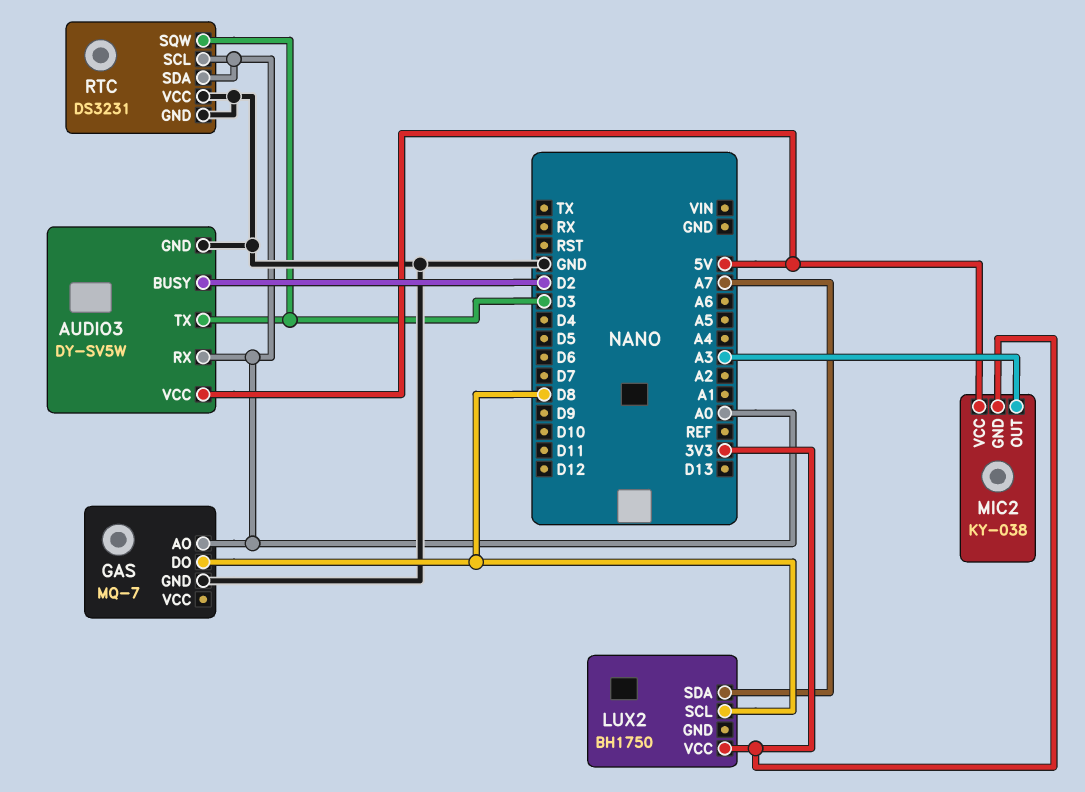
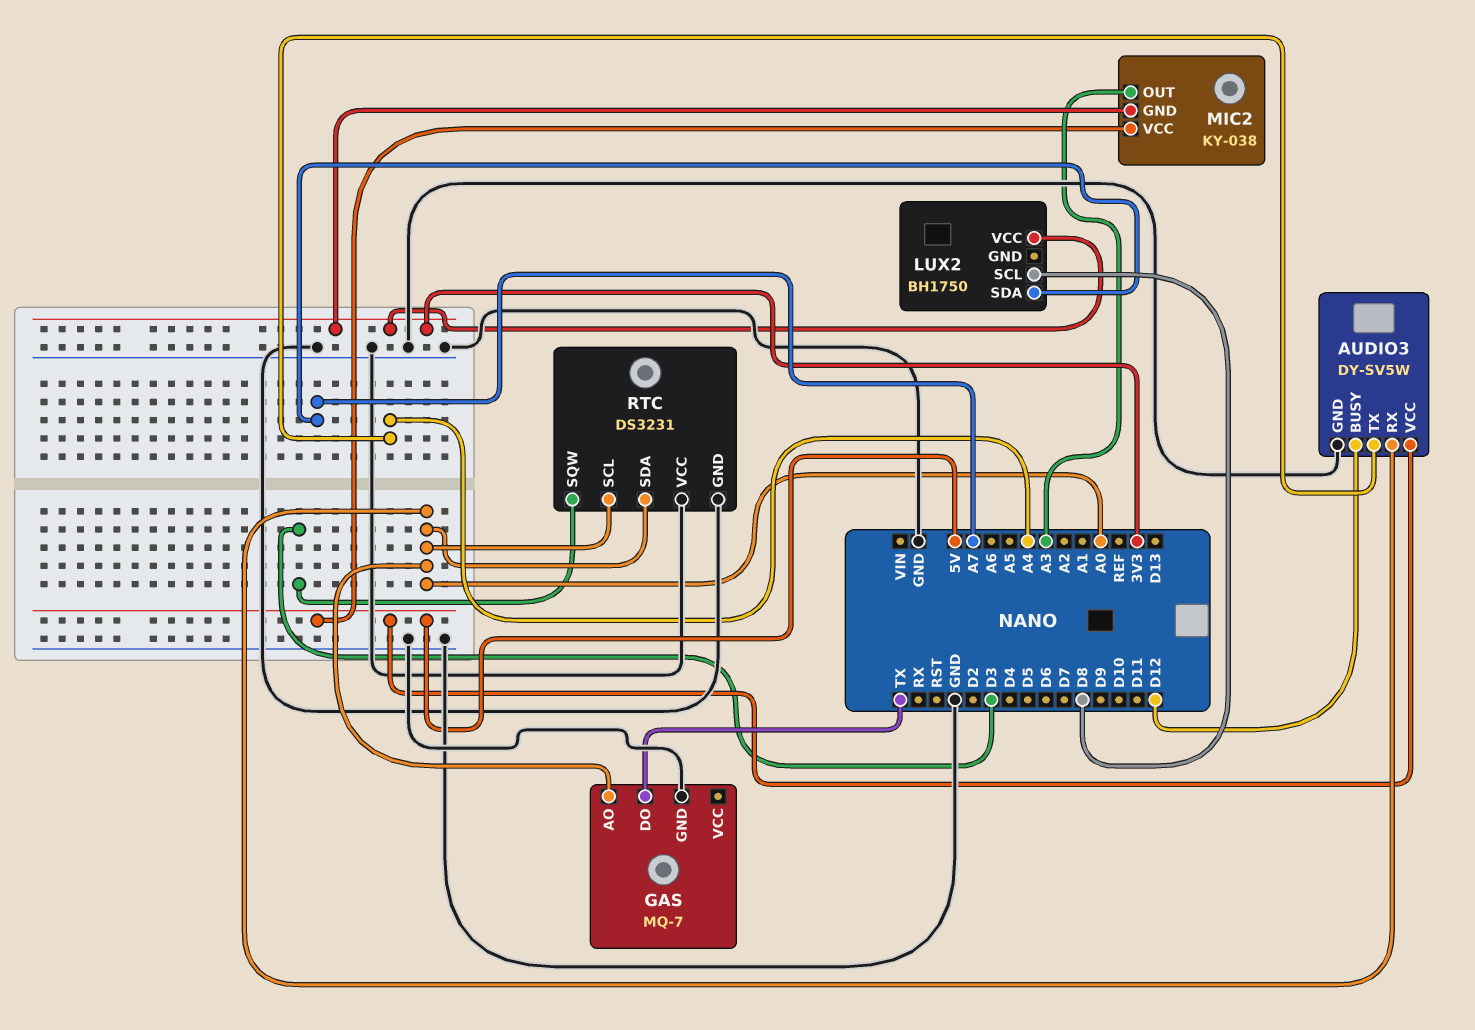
AUDIO3 pin BUSY: D2 -> D12
AUDIO3 pin TX: D3 -> A4
GAS pin DO: D8 -> TX

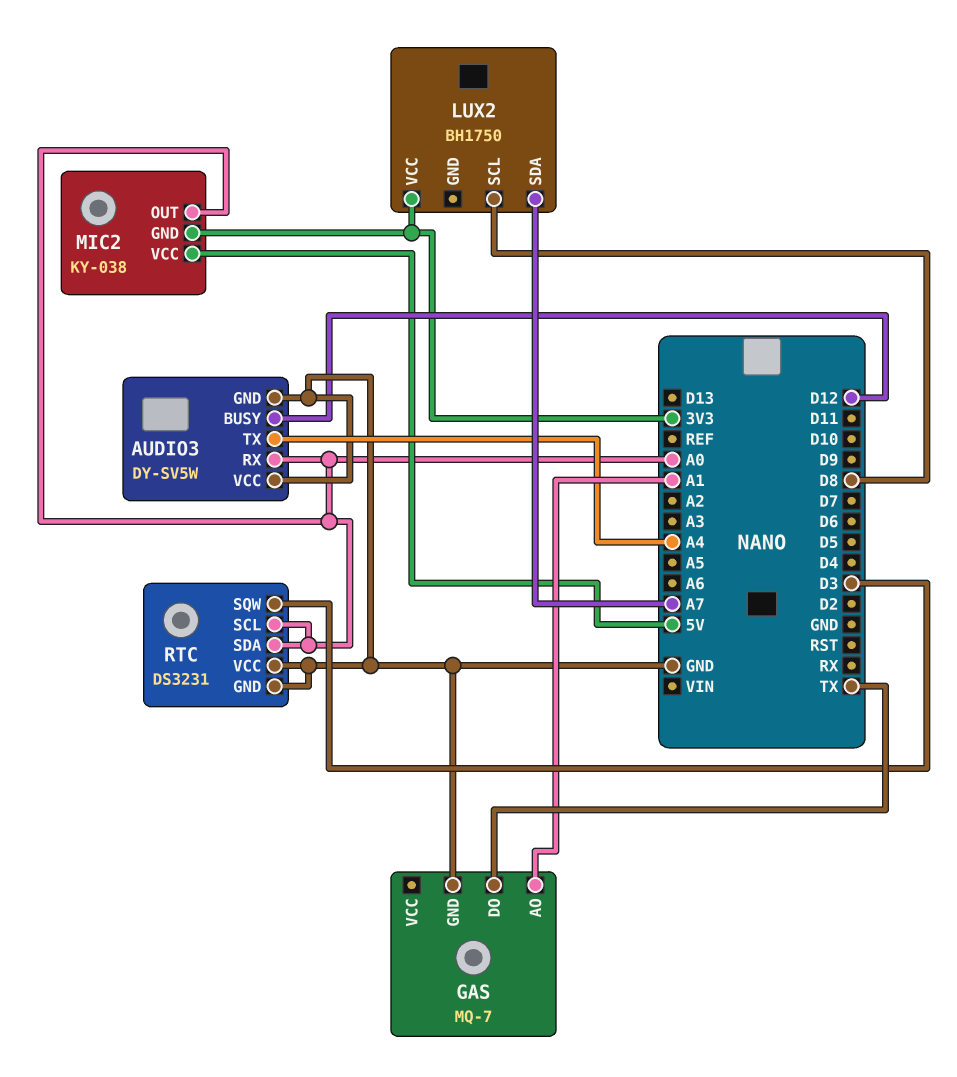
AUDIO3 pin VCC: 5V -> GND
GAS pin AO: A0 -> A1
MIC2 pin OUT: A3 -> A0

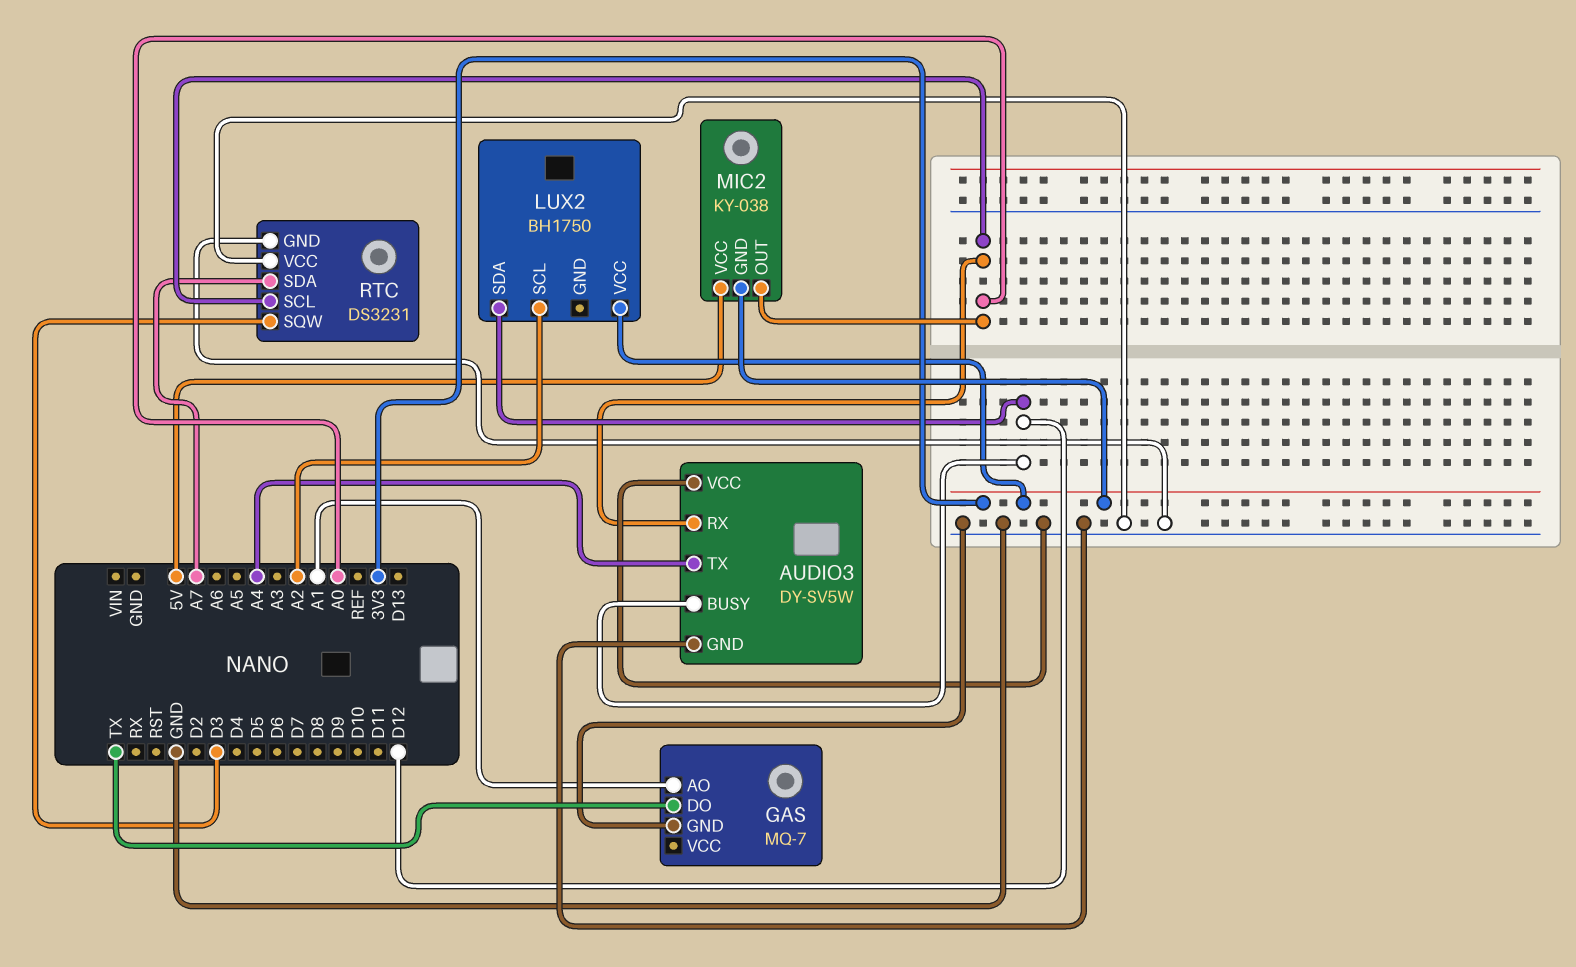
LUX2 pin SCL: D8 -> A2
LUX2 pin SDA: A7 -> D12
RTC pin SDA: A0 -> A7

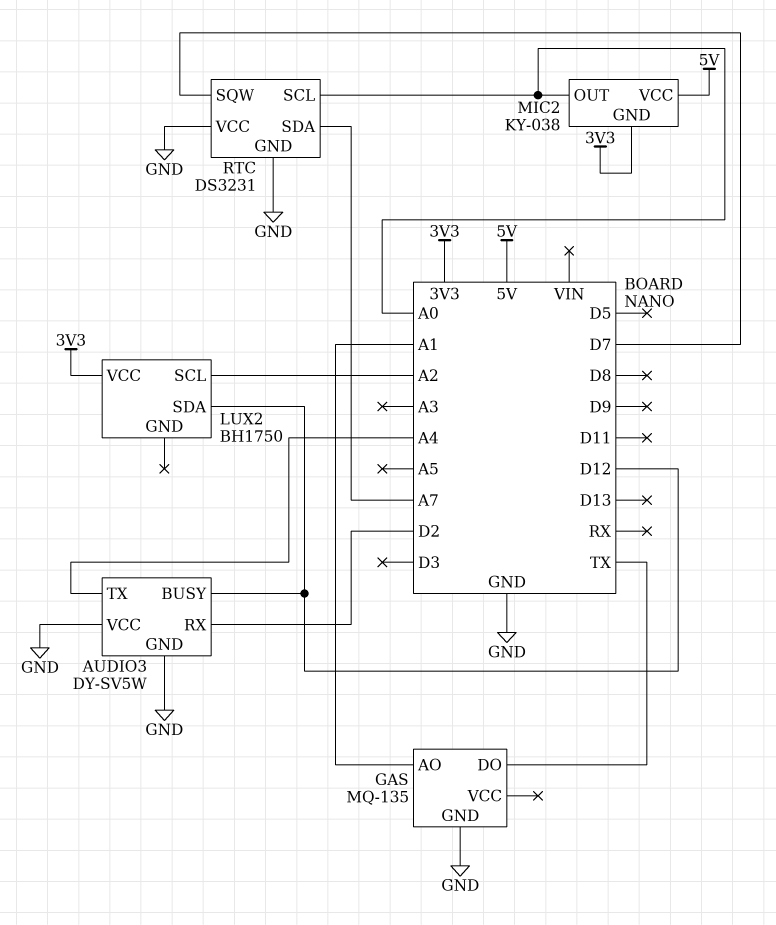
AUDIO3 pin RX: A0 -> D2
GAS: MQ-7 -> MQ-135
RTC pin SQW: D3 -> D7

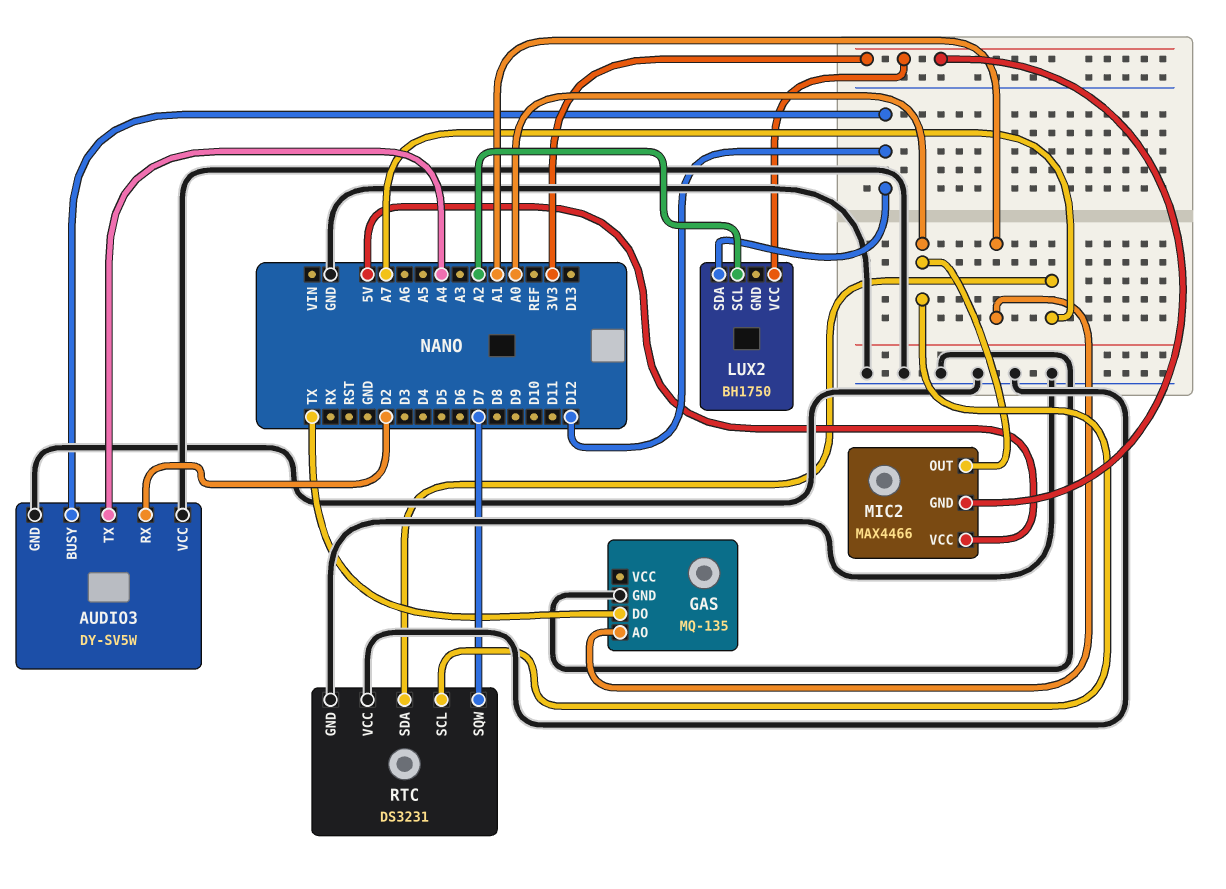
MIC2: KY-038 -> MAX4466

